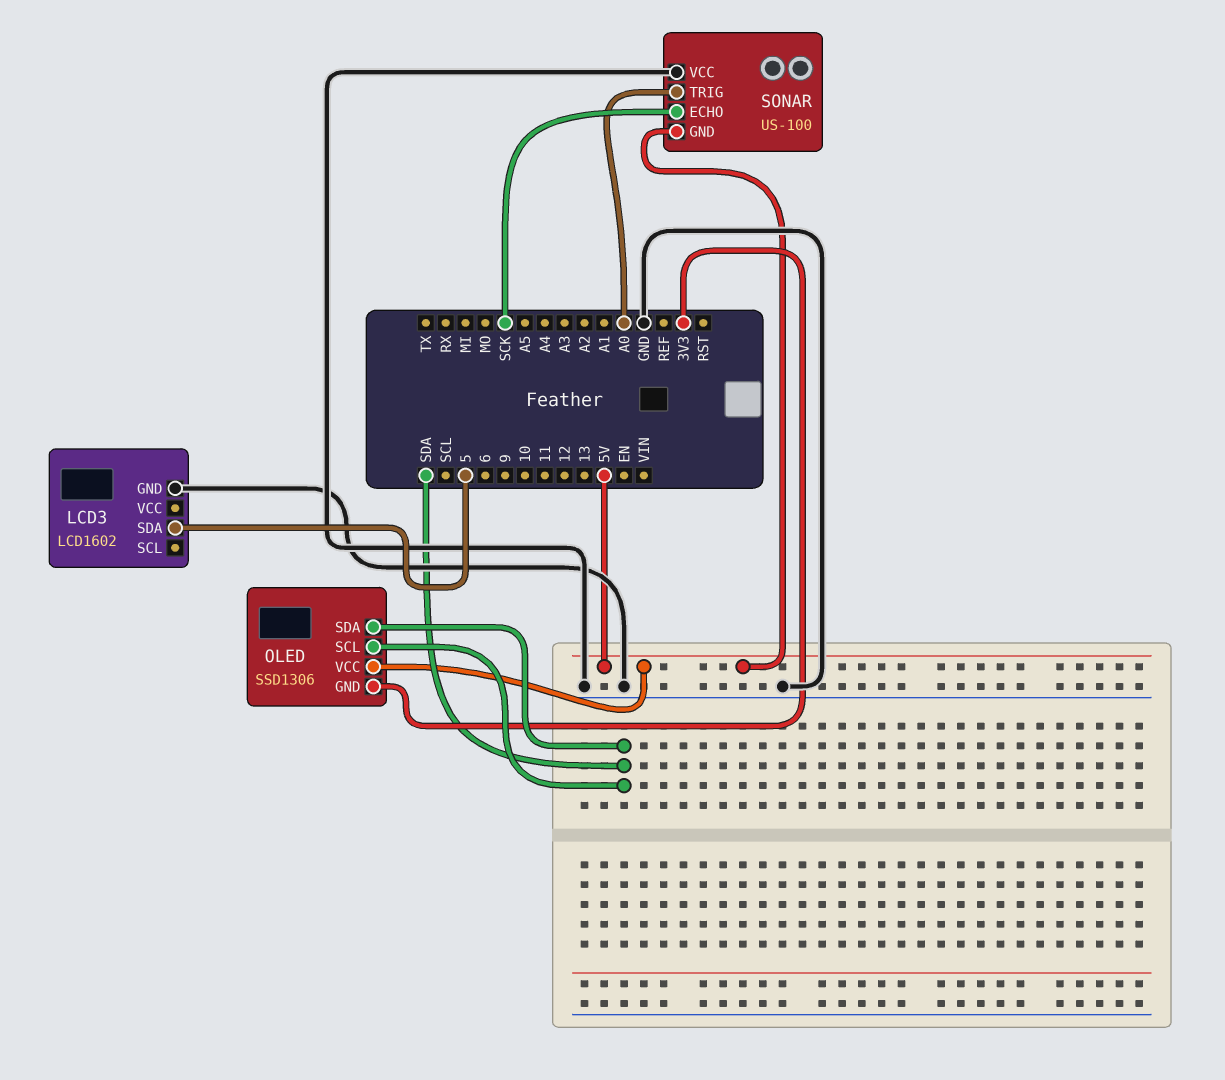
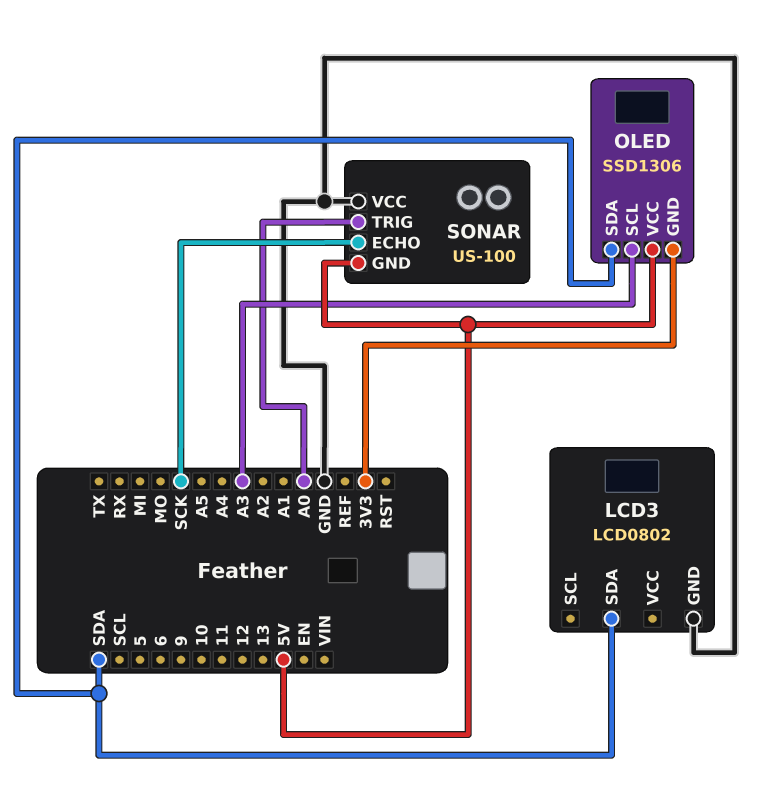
LCD3: LCD1602 -> LCD0802
LCD3 pin SDA: 5 -> SDA
OLED pin SCL: SDA -> A3

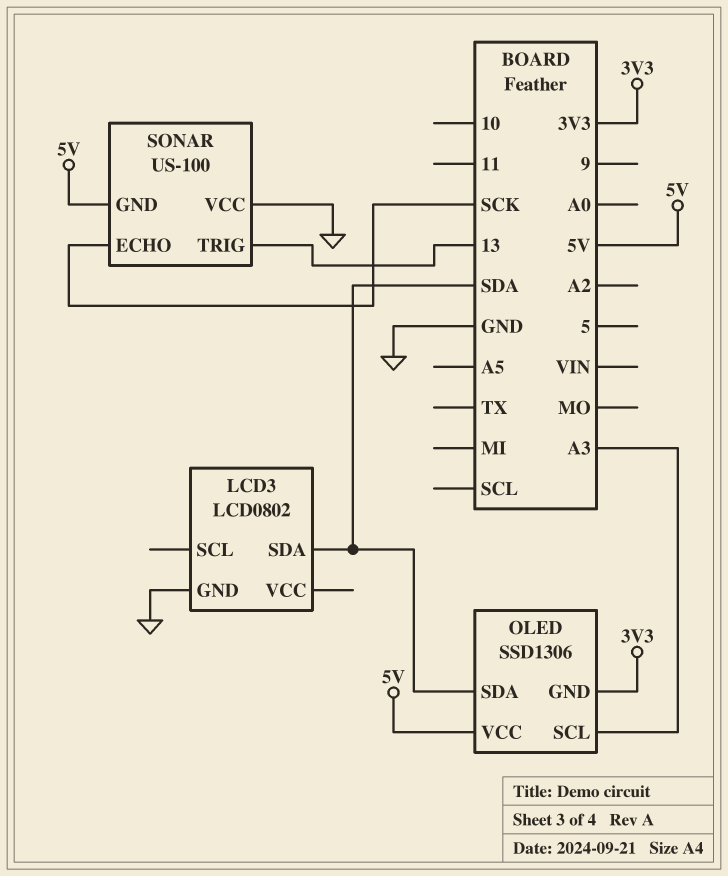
SONAR pin TRIG: A0 -> 13

